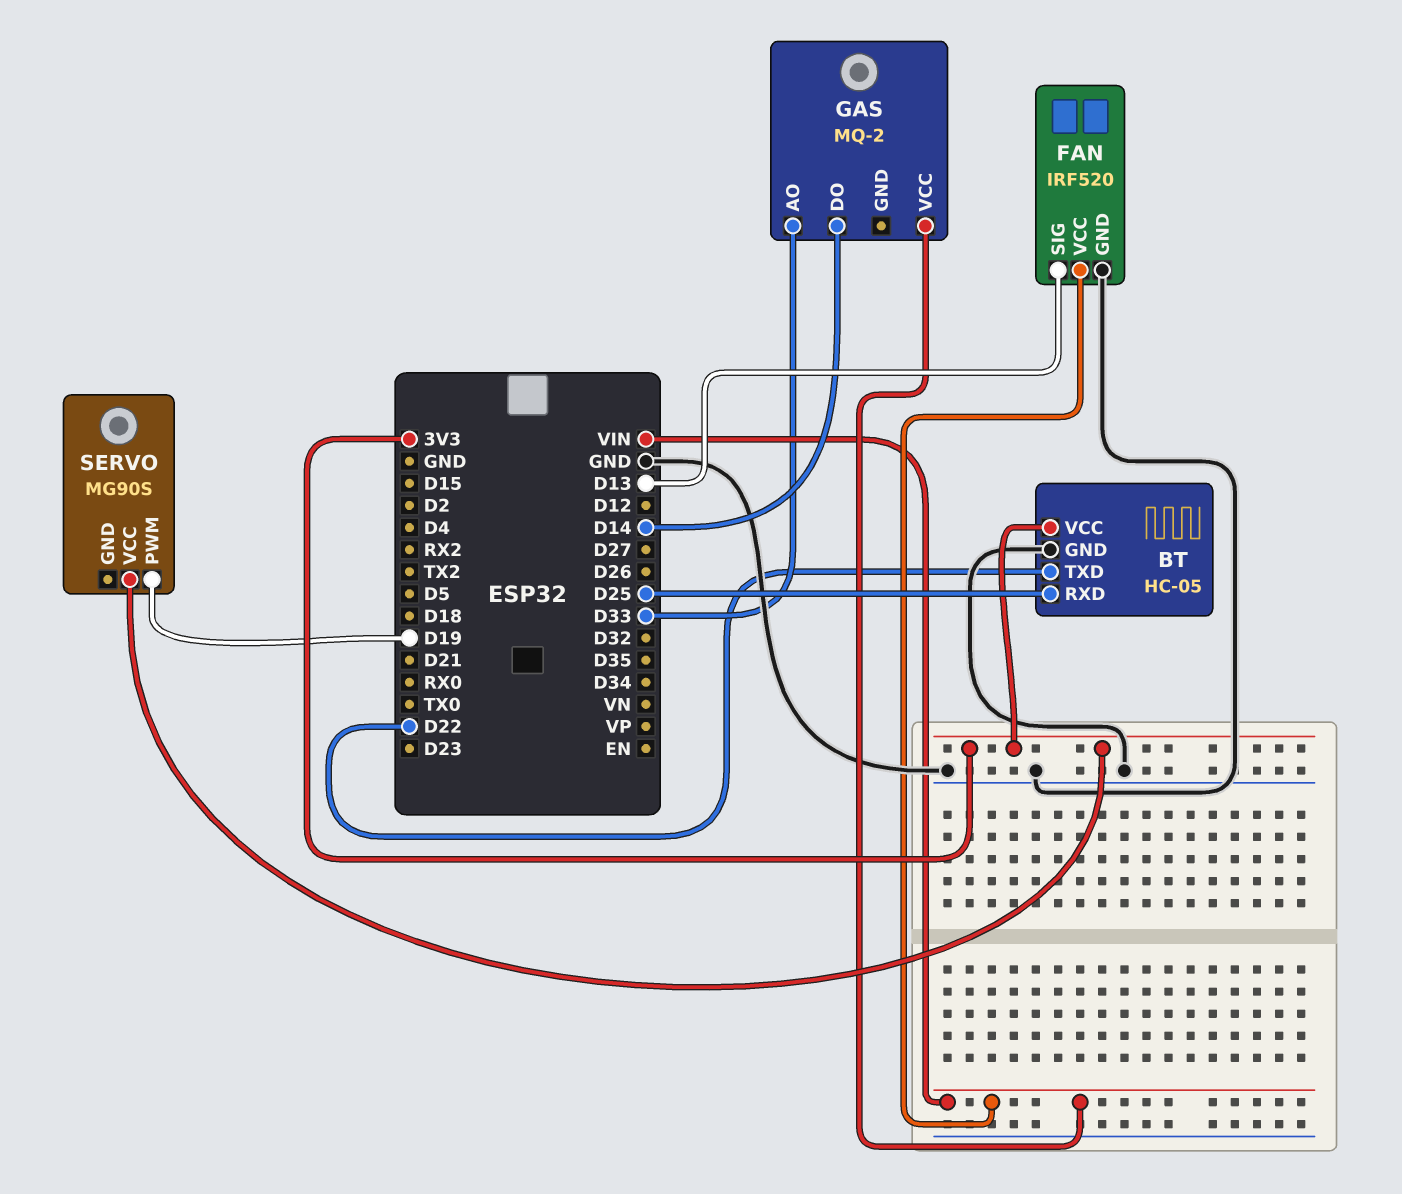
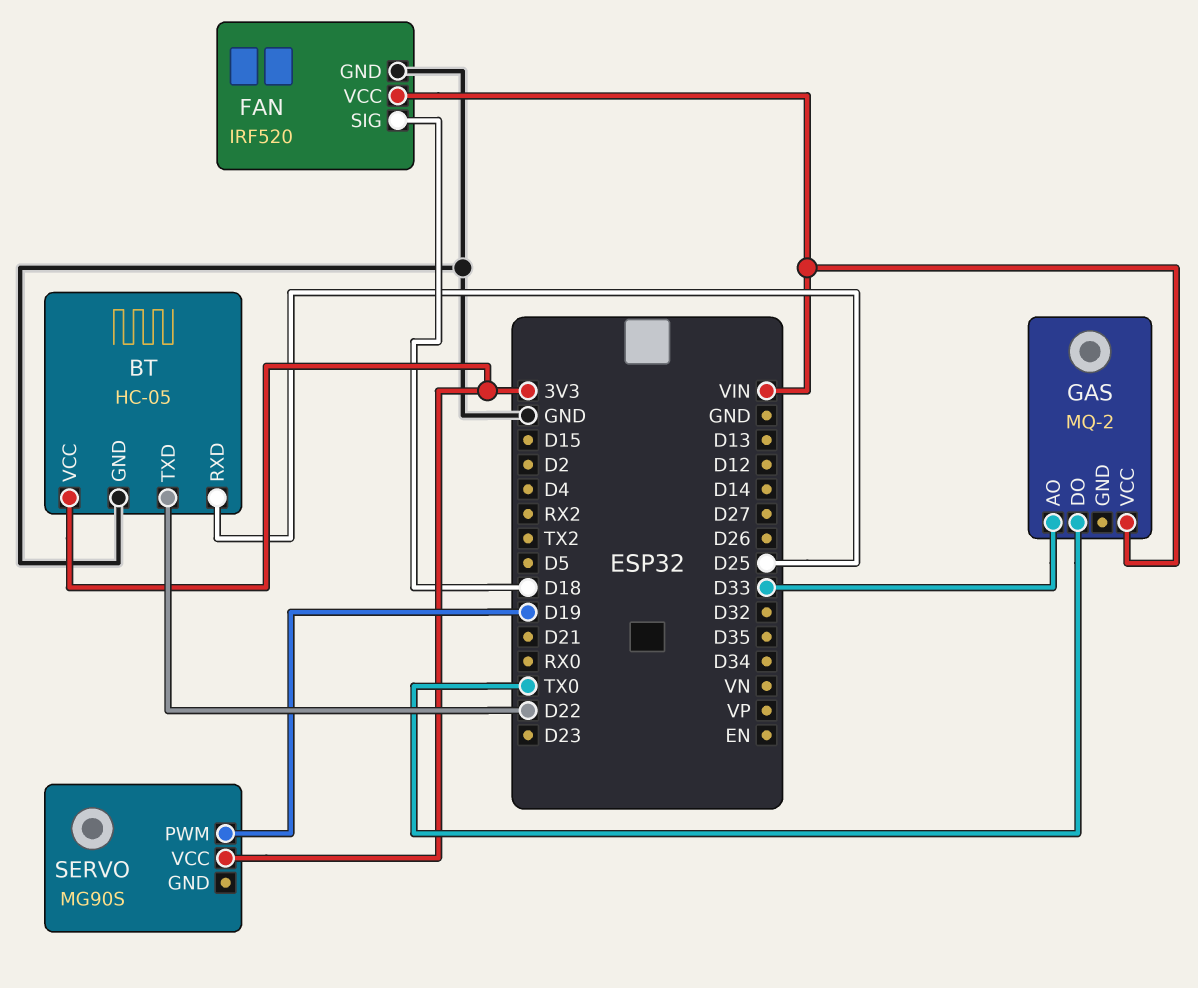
FAN pin SIG: D13 -> D18
GAS pin DO: D14 -> TX0

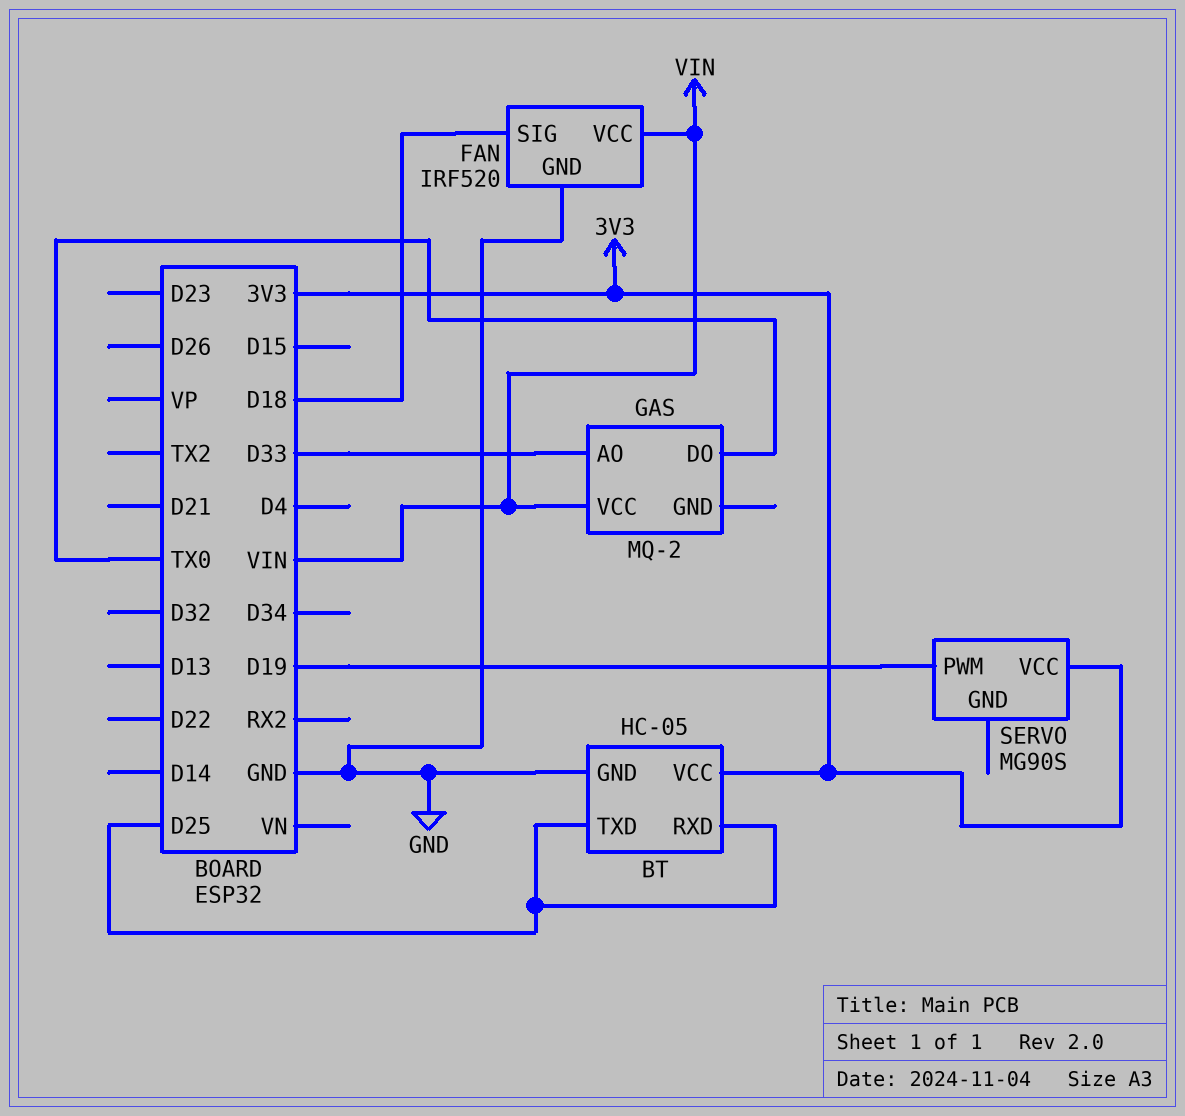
BT pin TXD: D22 -> D25

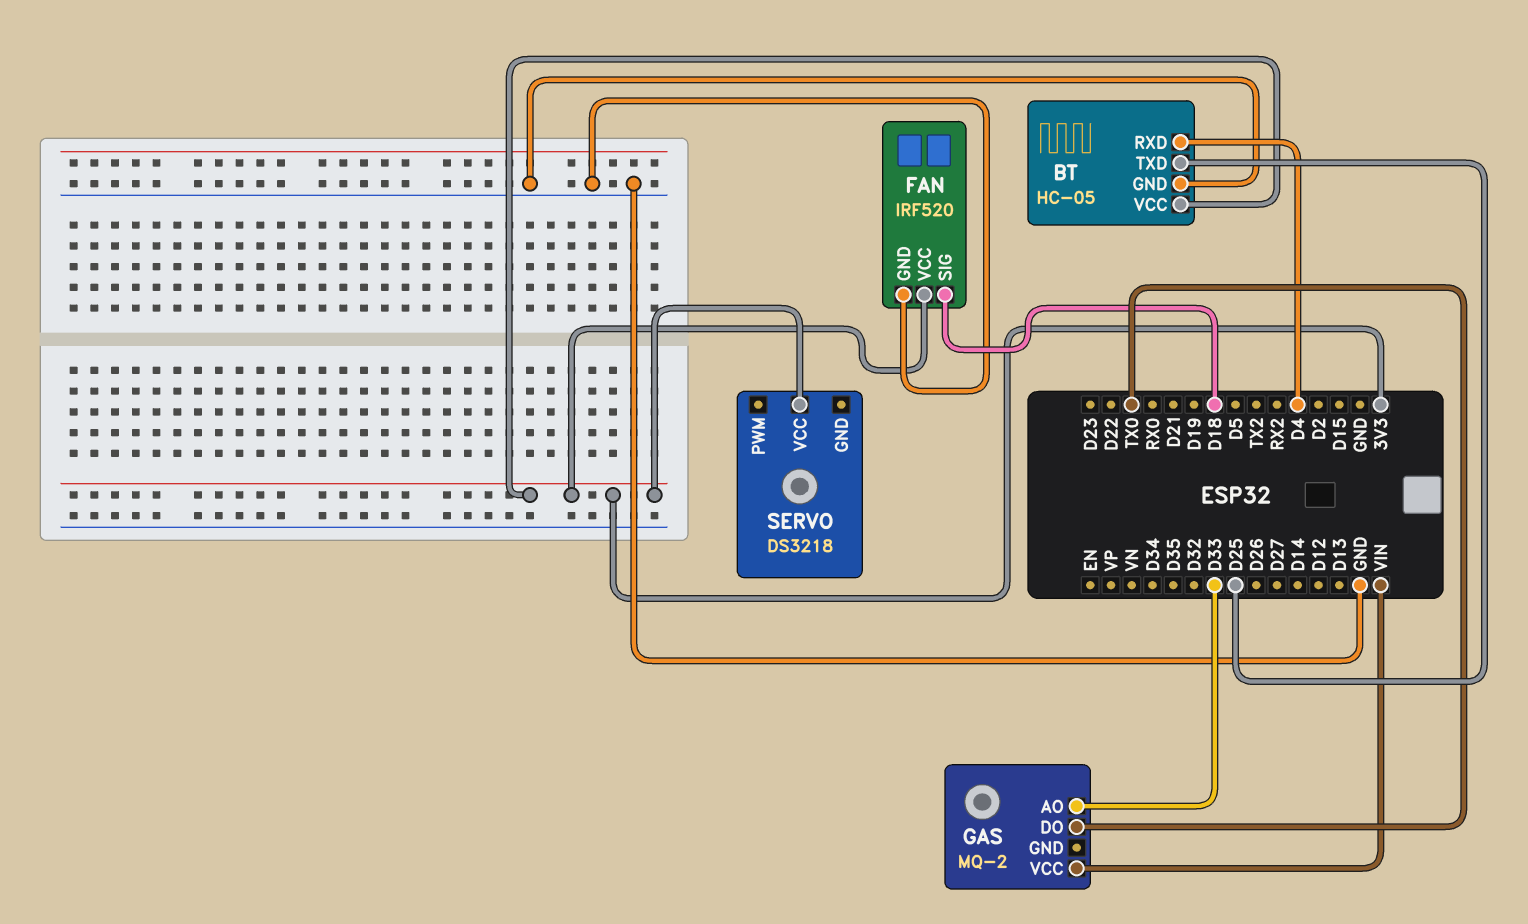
BT pin RXD: D25 -> D4
FAN pin VCC: VIN -> 3V3
SERVO: MG90S -> DS3218
SERVO pin PWM: D19 -> none

